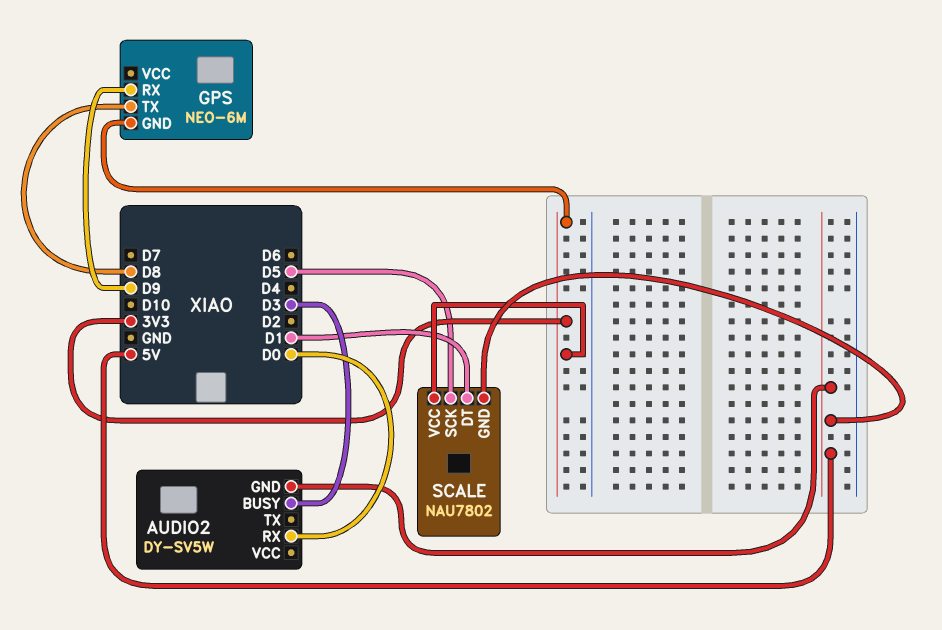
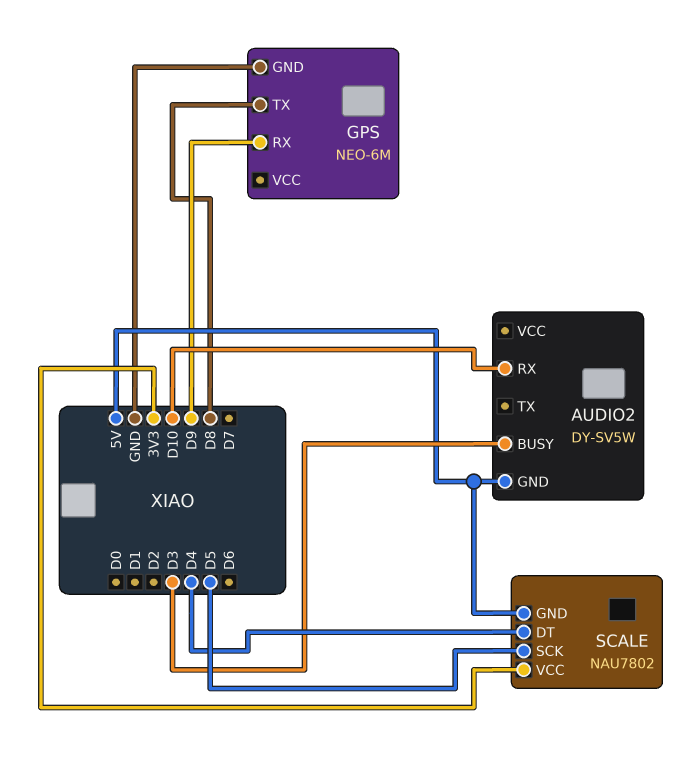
AUDIO2 pin RX: D0 -> D10
GPS pin GND: 3V3 -> GND
SCALE pin DT: D1 -> D4

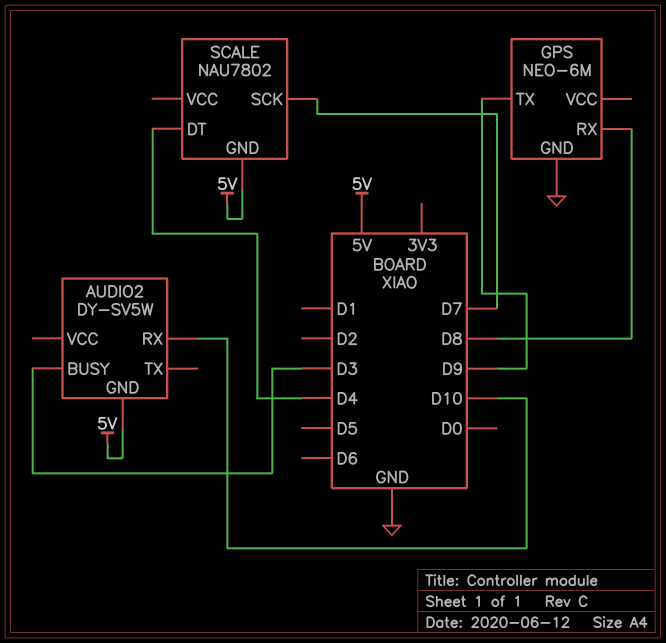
GPS pin RX: D9 -> D8
GPS pin TX: D8 -> D9
SCALE pin SCK: D5 -> D7
SCALE pin VCC: 3V3 -> none

